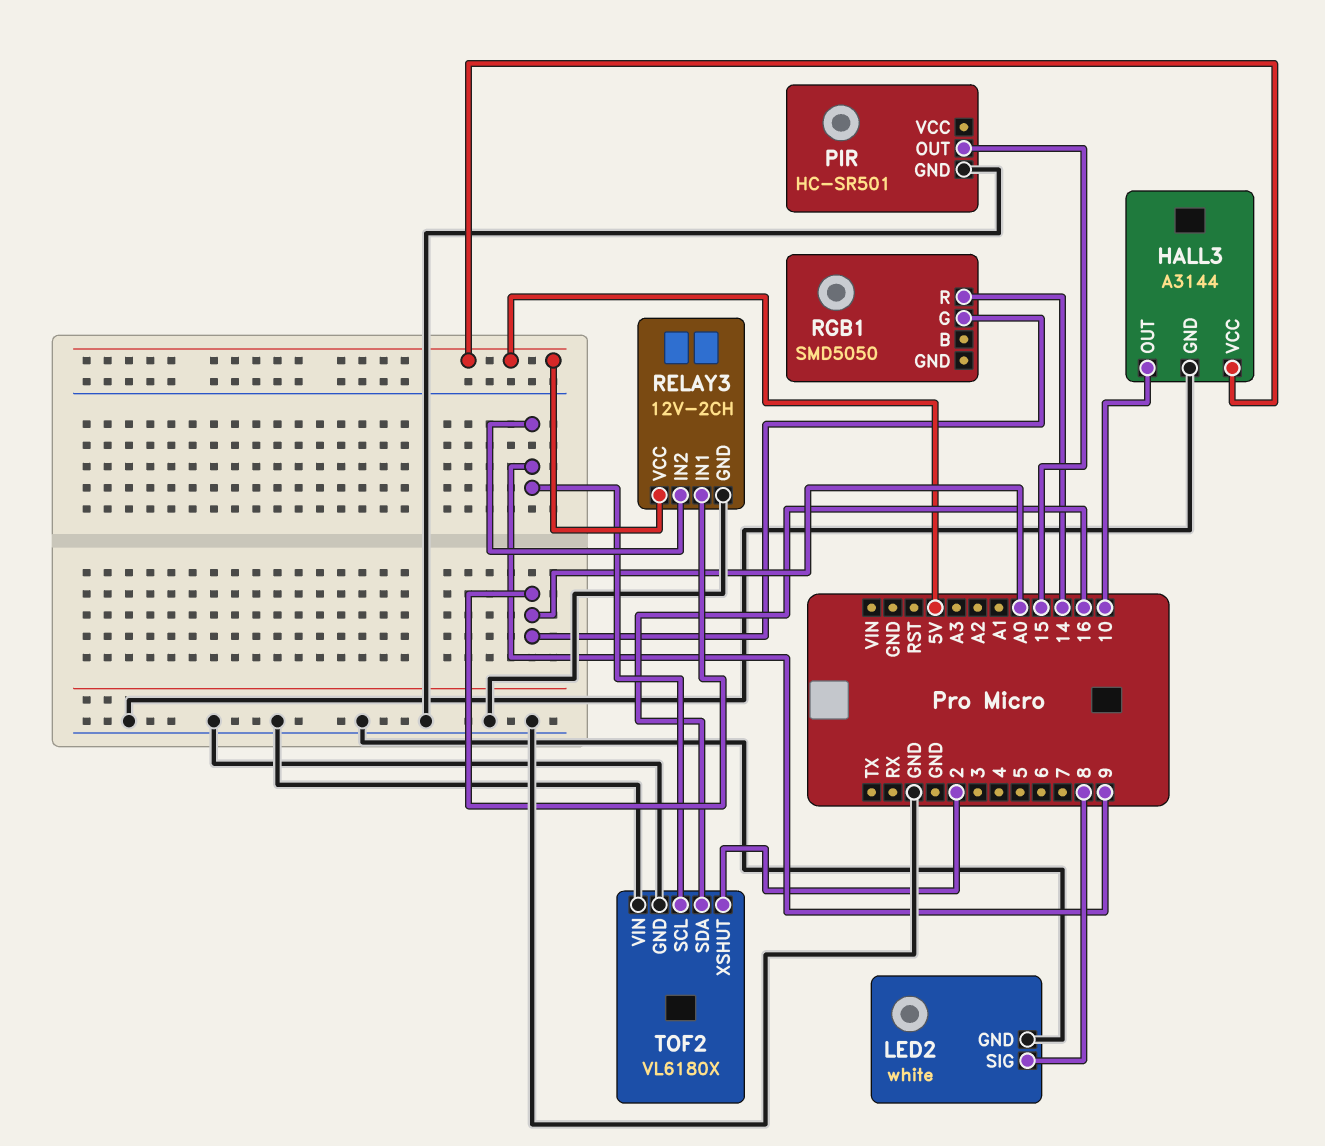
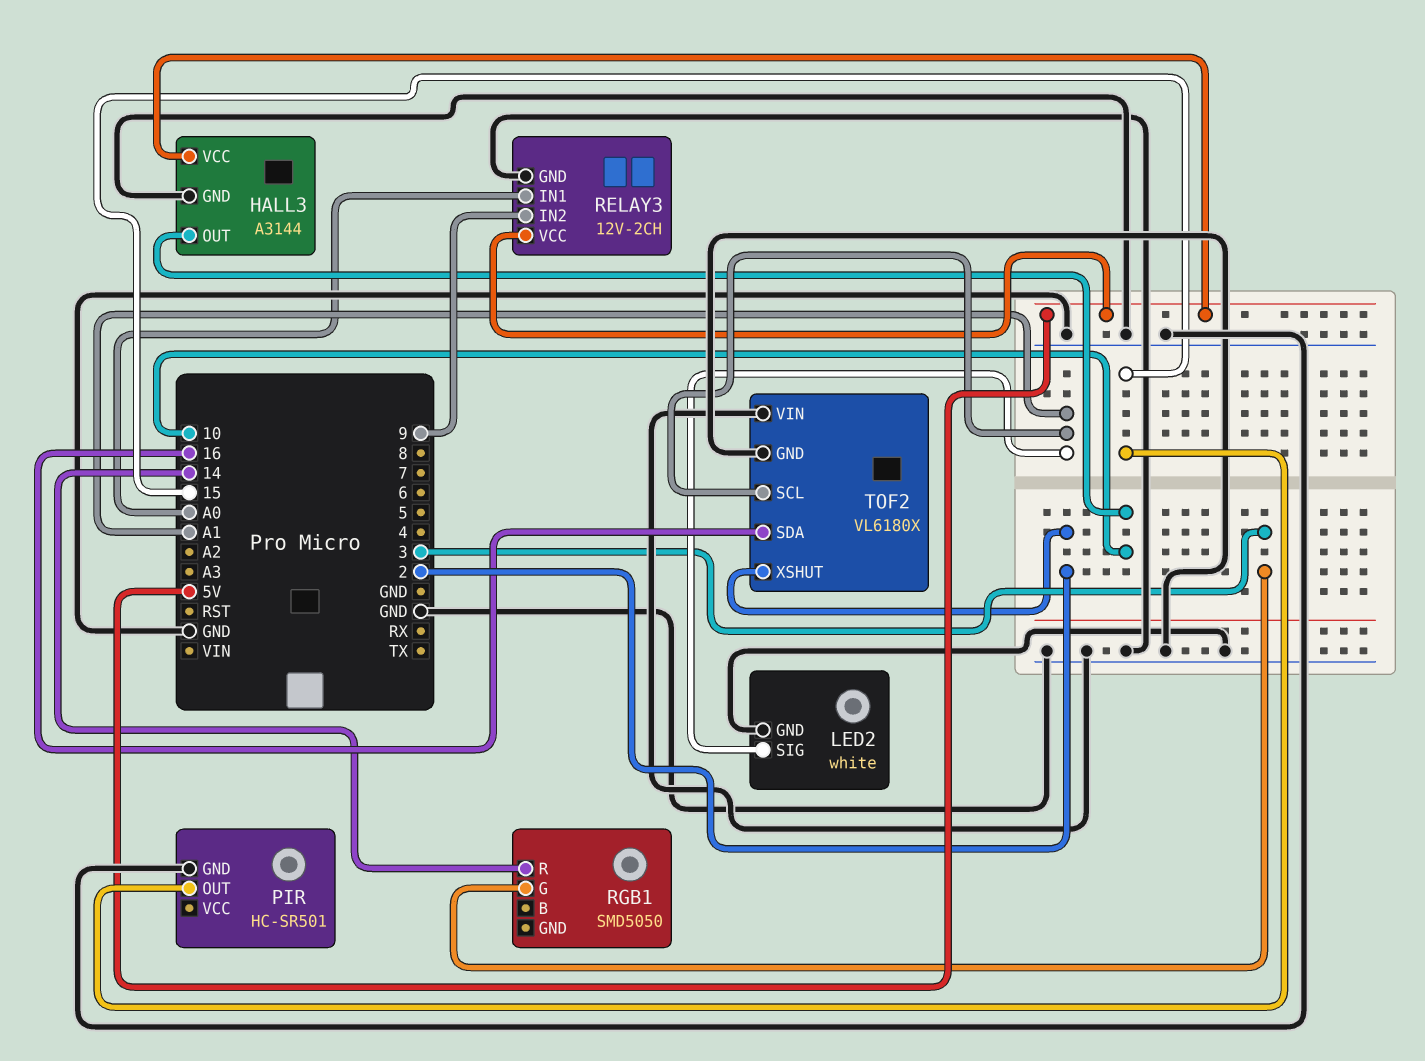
LED2 pin SIG: 8 -> A1
RGB1 pin G: A0 -> 3
TOF2 pin SCL: 9 -> A1

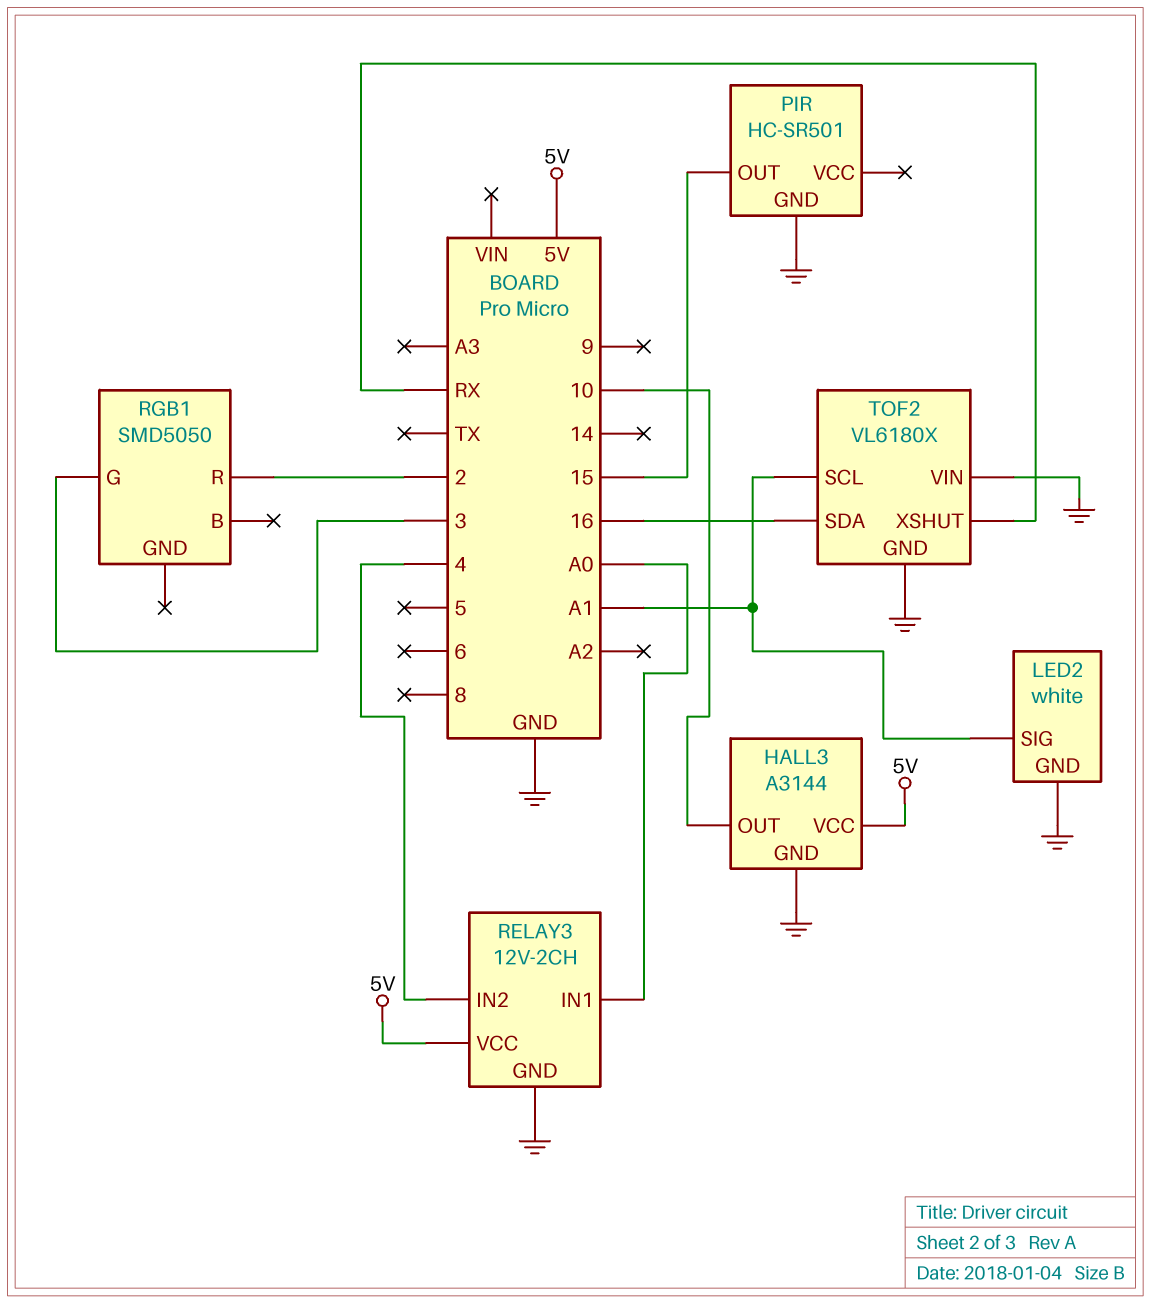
RELAY3 pin IN2: 9 -> 4
RGB1 pin R: 14 -> 2
TOF2 pin XSHUT: 2 -> RX

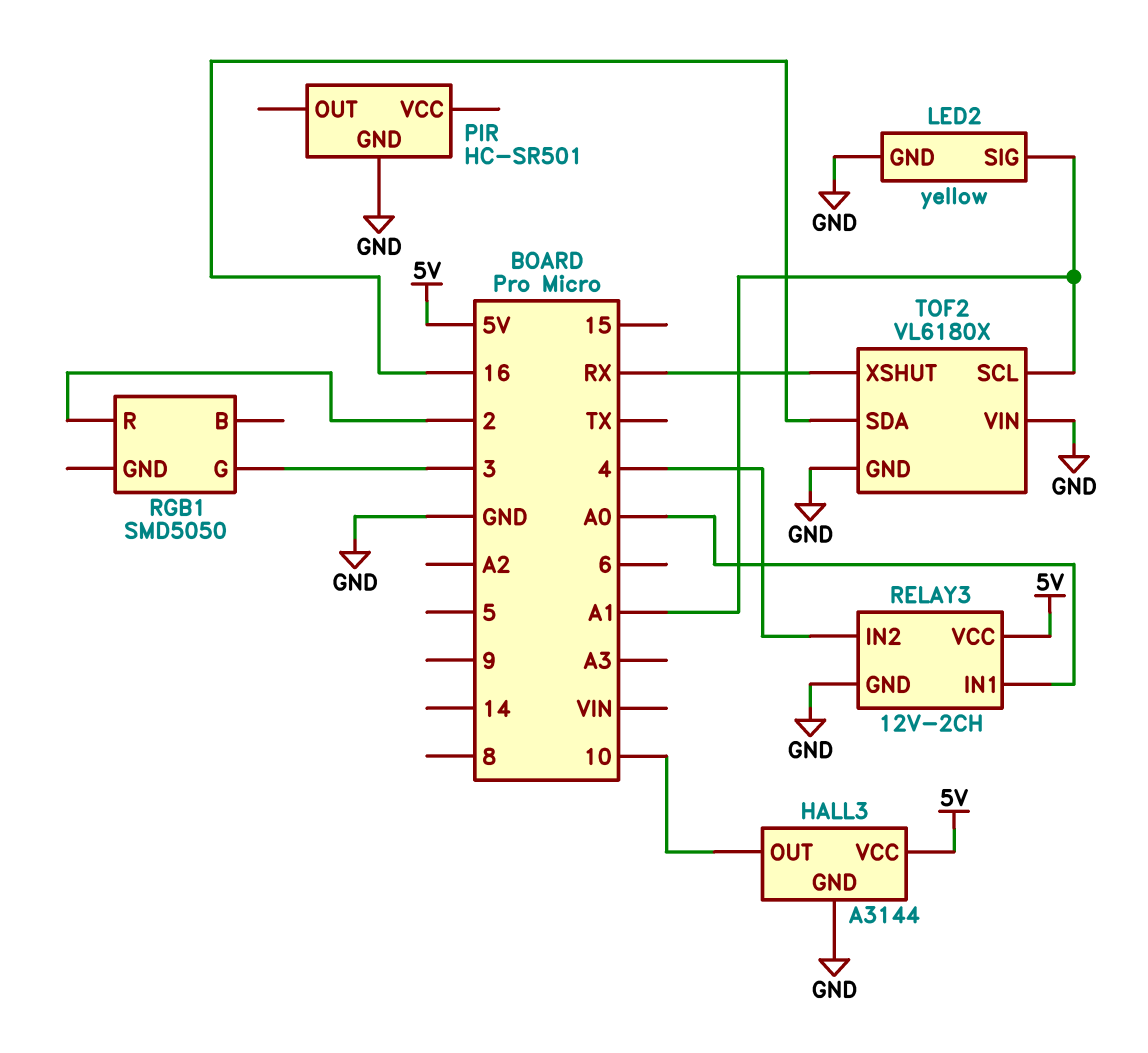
LED2: white -> yellow
PIR pin OUT: 15 -> none

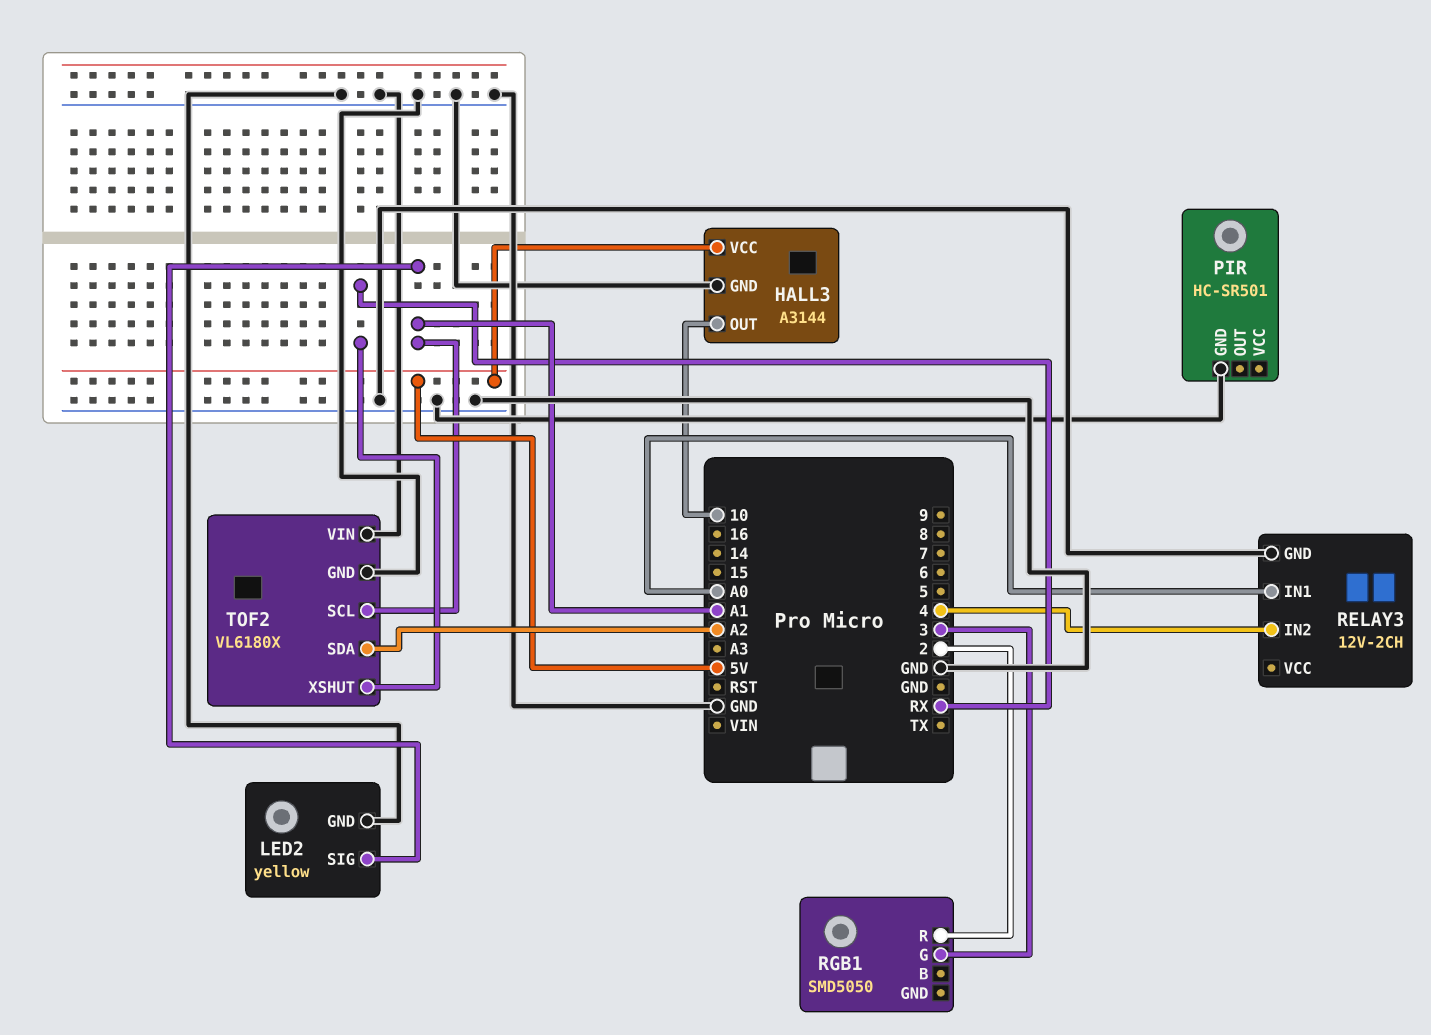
RELAY3 pin VCC: 5V -> none
TOF2 pin SDA: 16 -> A2

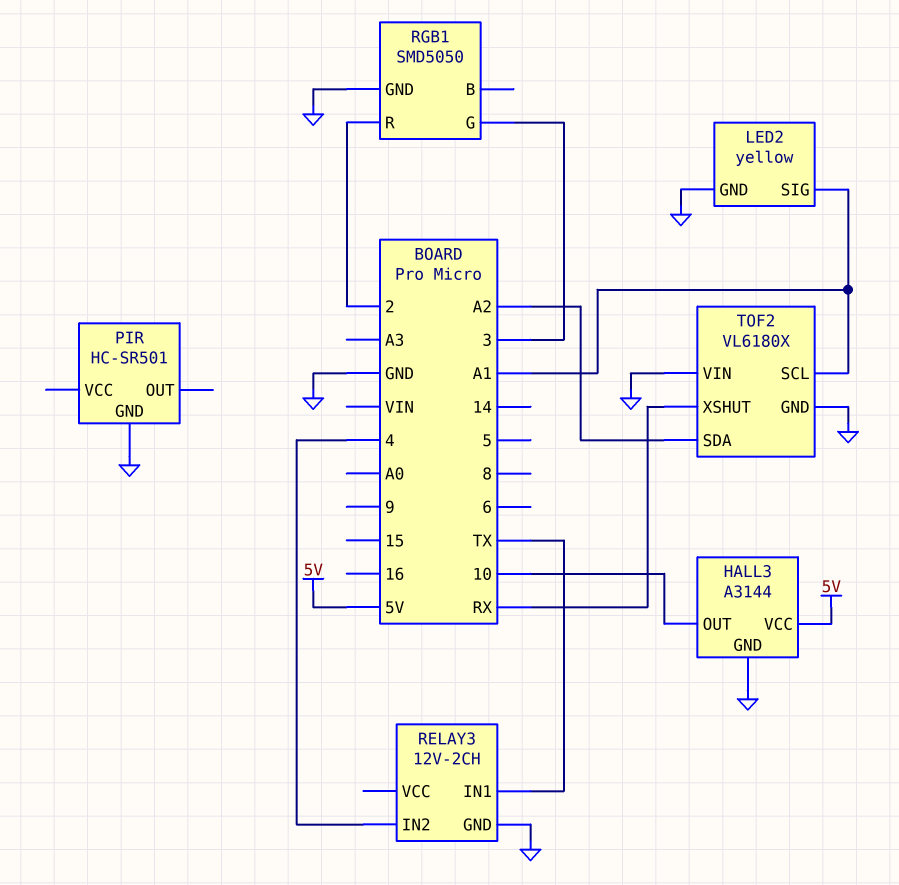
RELAY3 pin IN1: A0 -> TX
RGB1 pin GND: none -> GND

